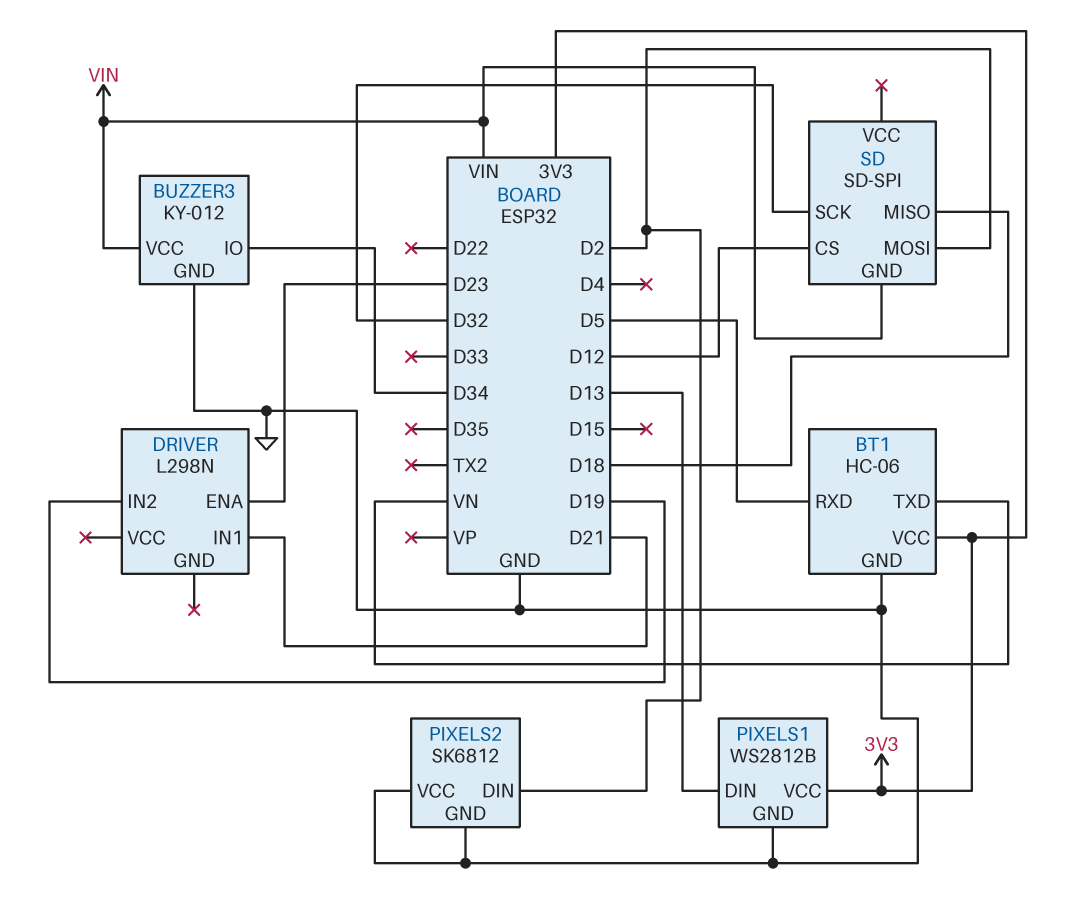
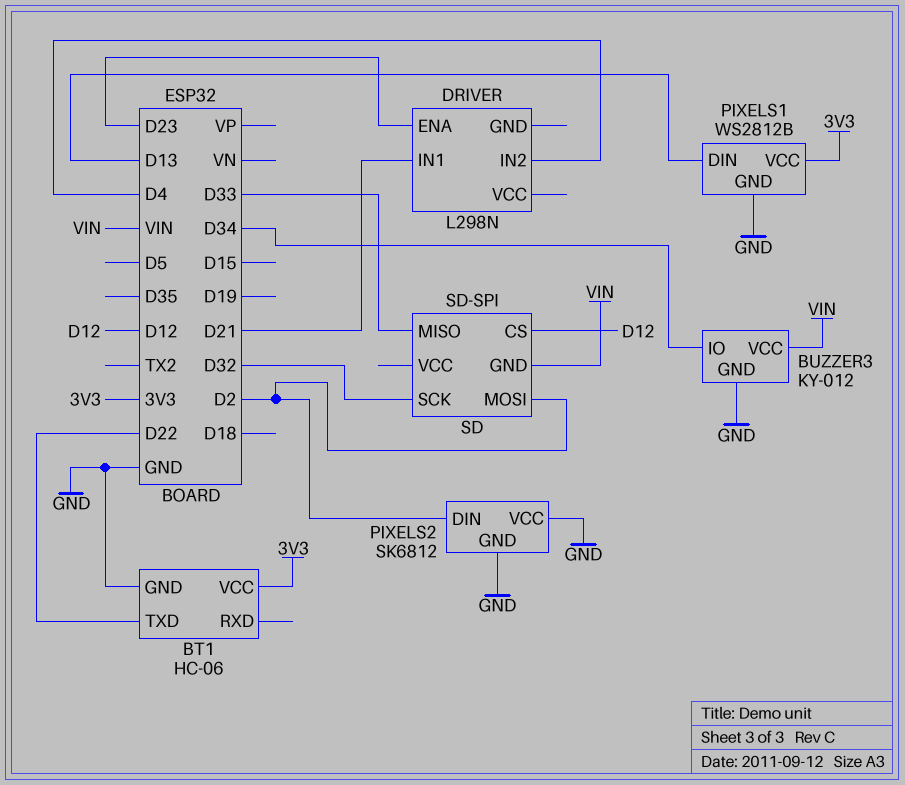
BT1 pin RXD: D5 -> none
BT1 pin TXD: VN -> D22
DRIVER pin IN2: D19 -> D4
SD pin MISO: D18 -> D33

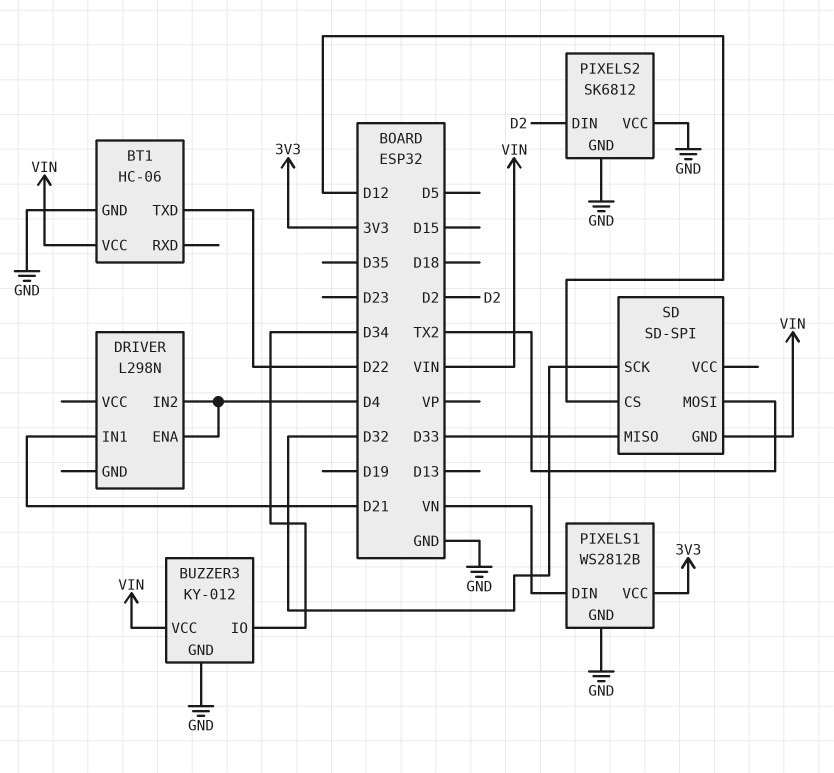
BT1 pin VCC: 3V3 -> VIN
DRIVER pin ENA: D23 -> D4
PIXELS1 pin DIN: D13 -> VN
SD pin MOSI: D2 -> TX2

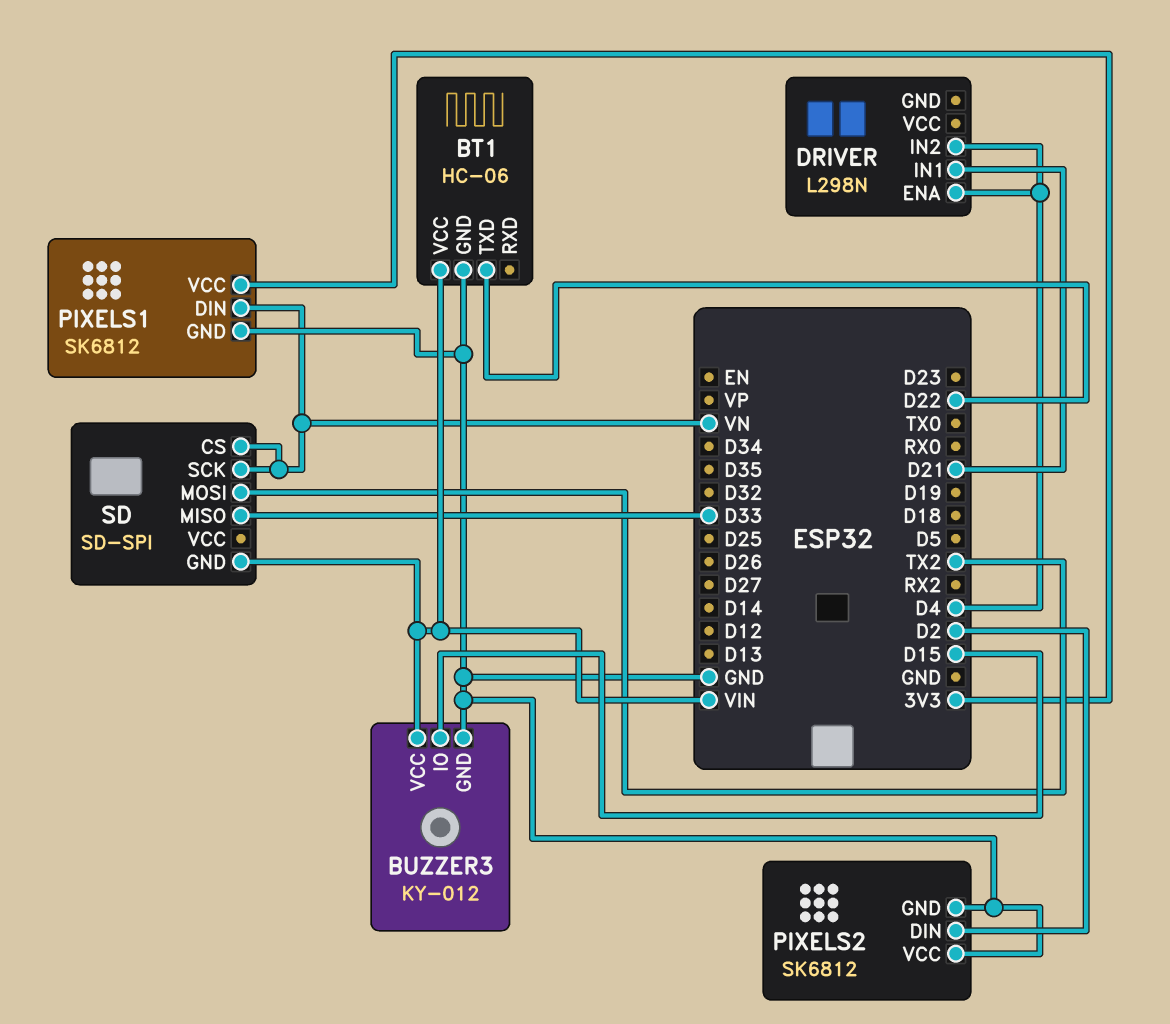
BUZZER3 pin IO: D34 -> D15
PIXELS1: WS2812B -> SK6812
SD pin CS: D12 -> VN
SD pin SCK: D32 -> VN

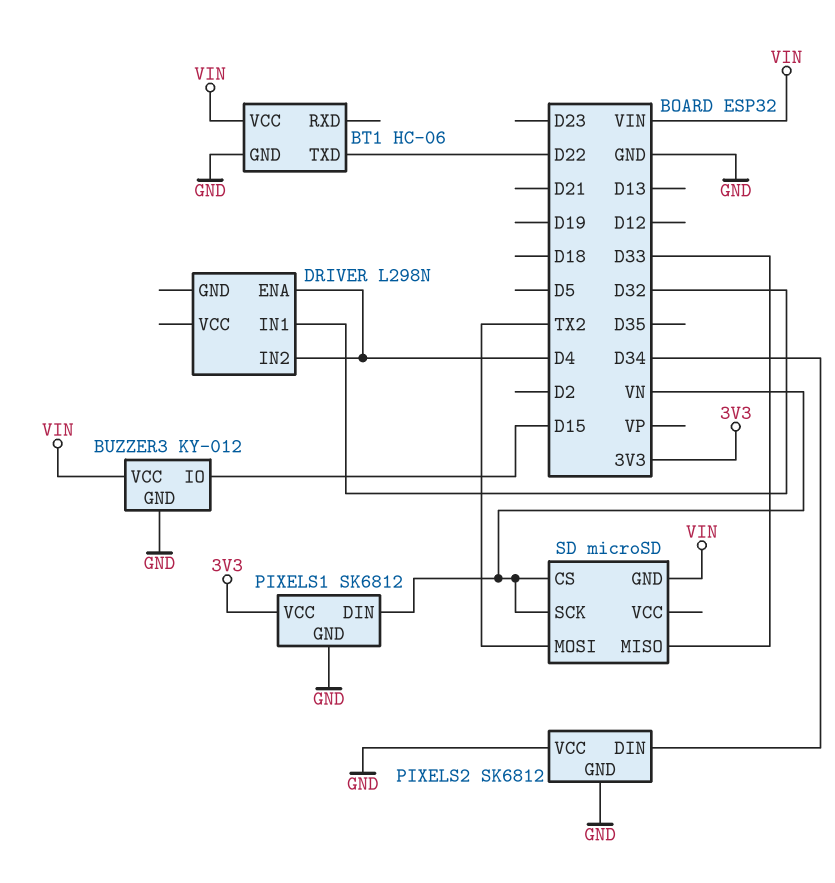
DRIVER pin IN1: D21 -> D32
PIXELS2 pin DIN: D2 -> D34
SD: SD-SPI -> microSD

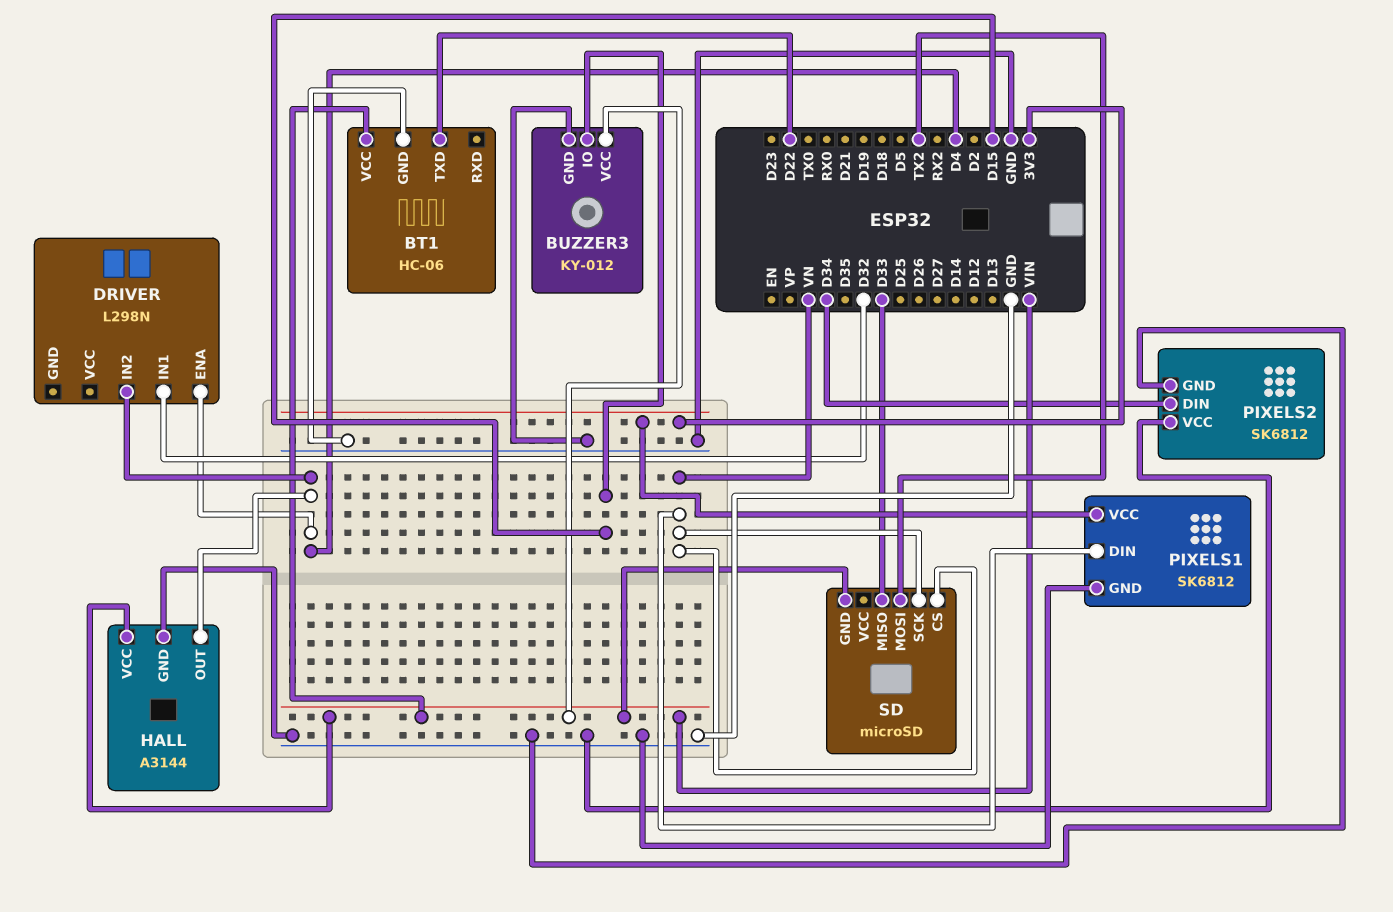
HALL: none -> A3144
HALL pin GND: none -> GND
HALL pin OUT: none -> D4
HALL pin VCC: none -> VIN

